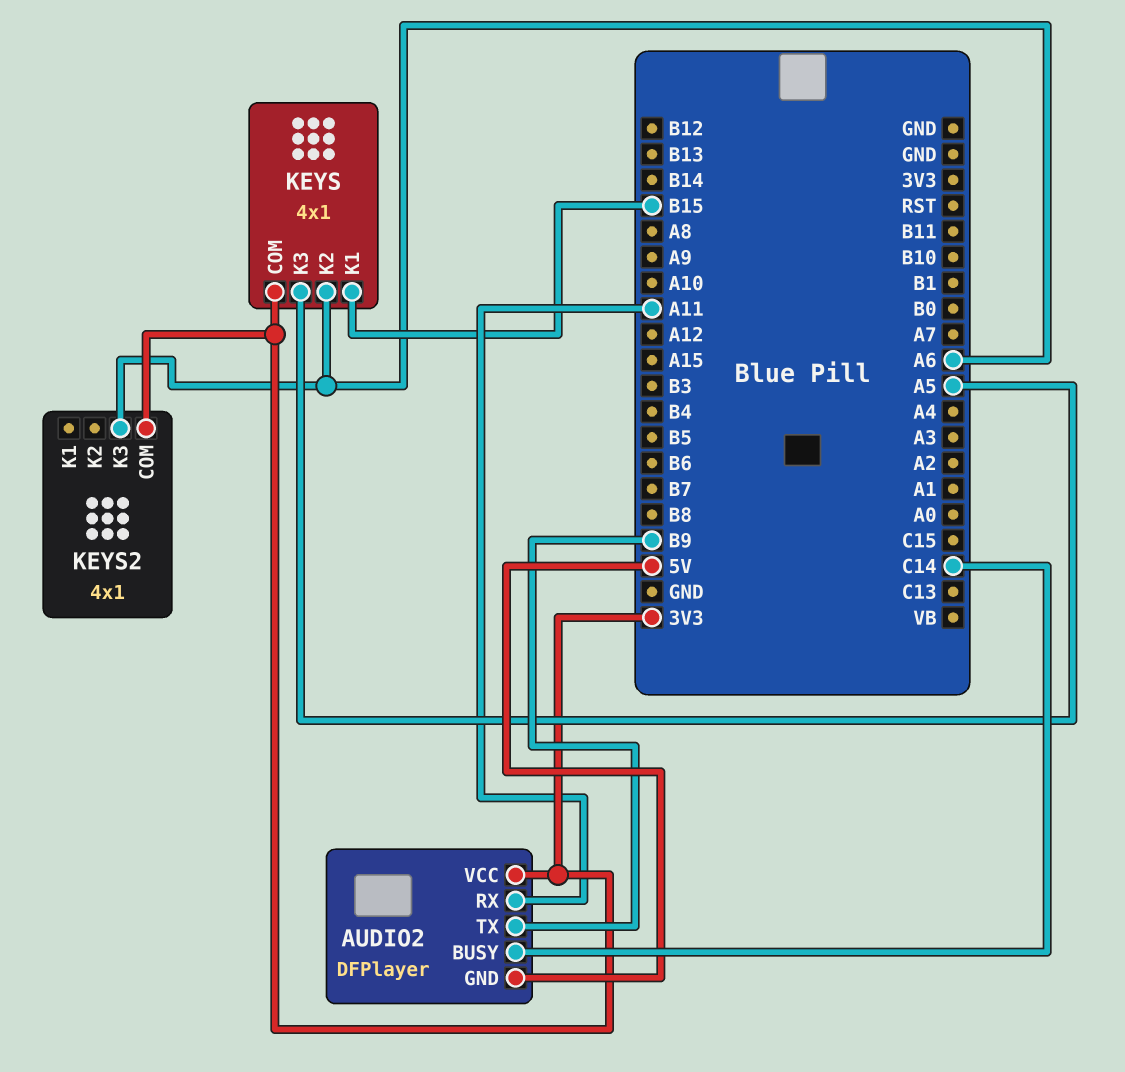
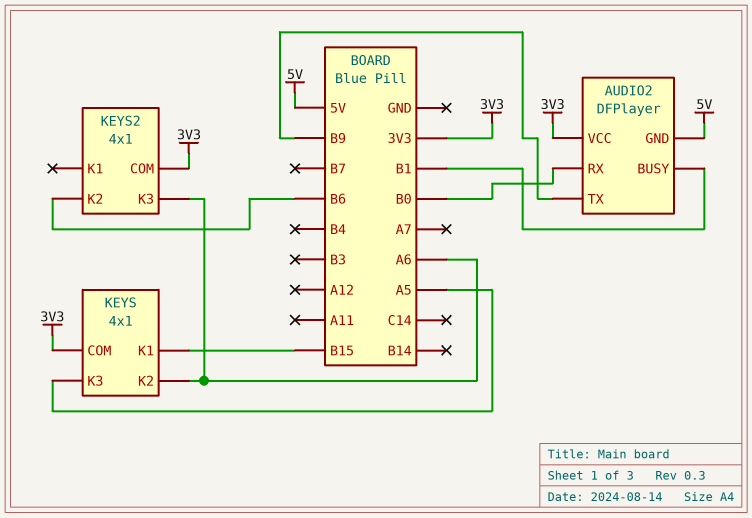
AUDIO2 pin BUSY: C14 -> B1
AUDIO2 pin RX: A11 -> B0
KEYS2 pin K2: none -> B6

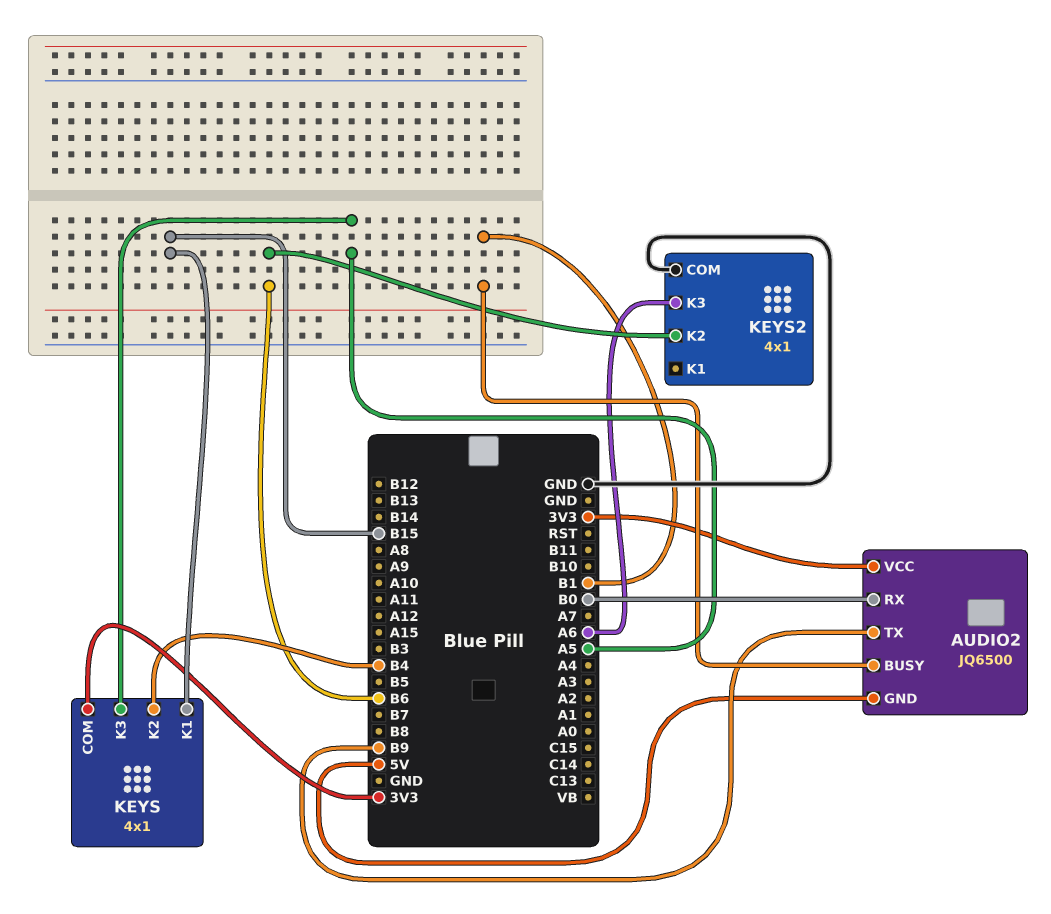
AUDIO2: DFPlayer -> JQ6500
KEYS pin K2: A6 -> B4
KEYS2 pin COM: 3V3 -> GND

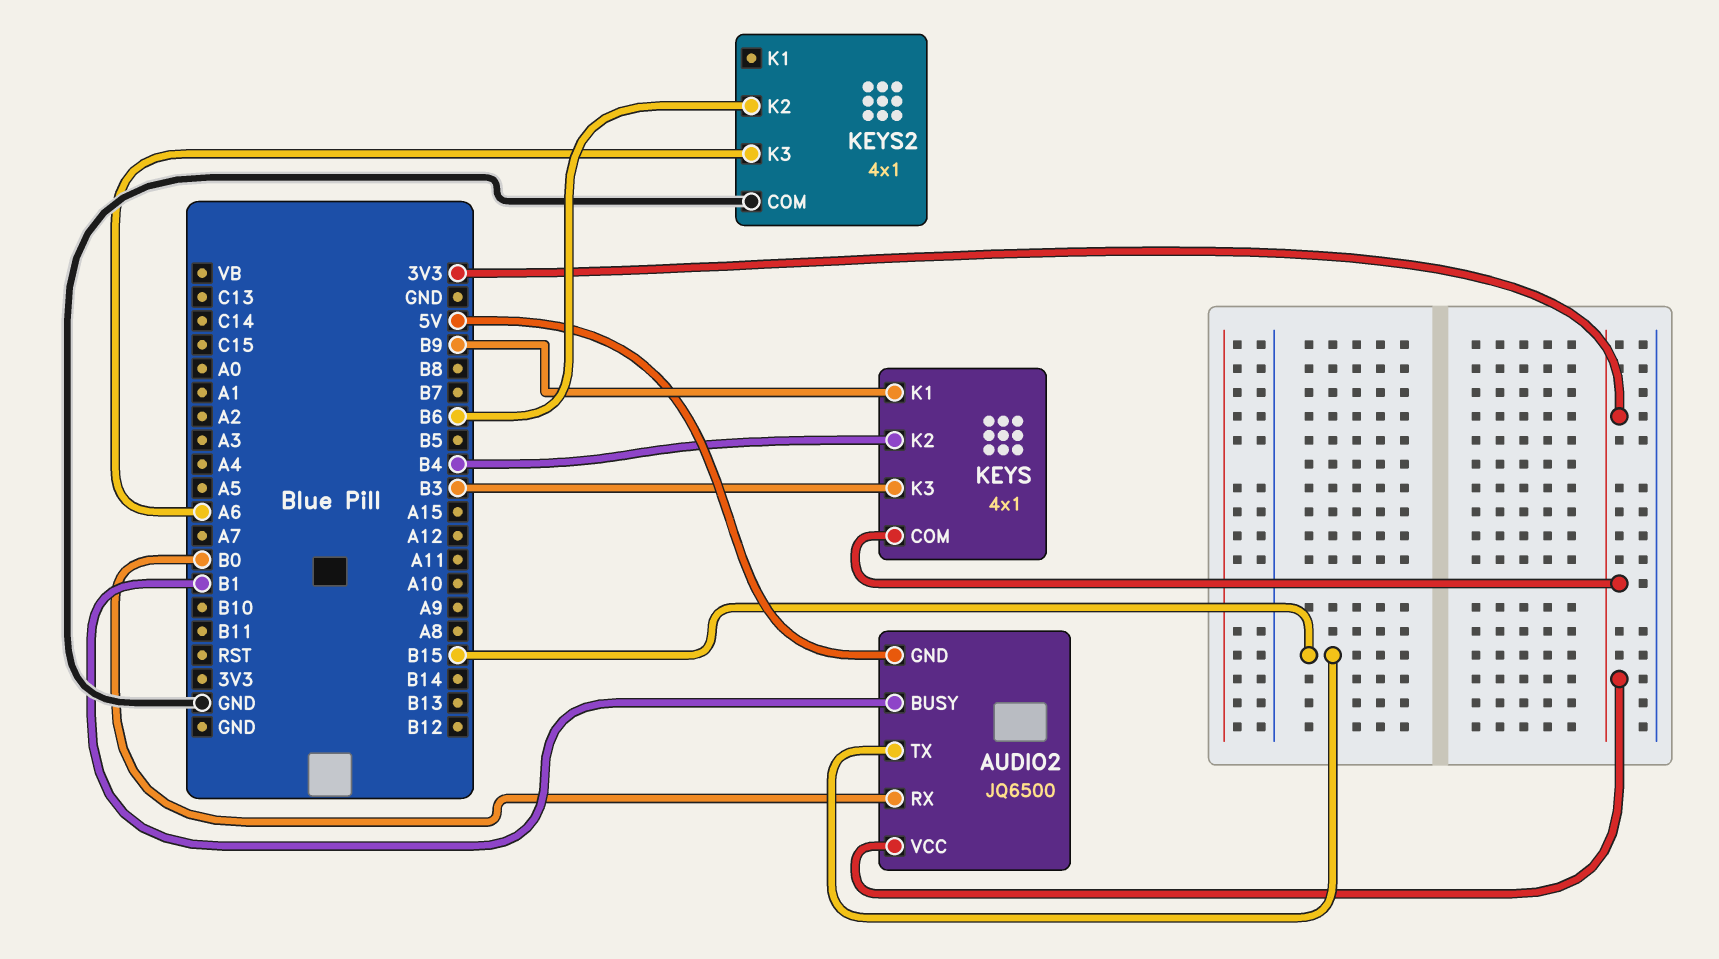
AUDIO2 pin TX: B9 -> B15
KEYS pin K1: B15 -> B9
KEYS pin K3: A5 -> B3

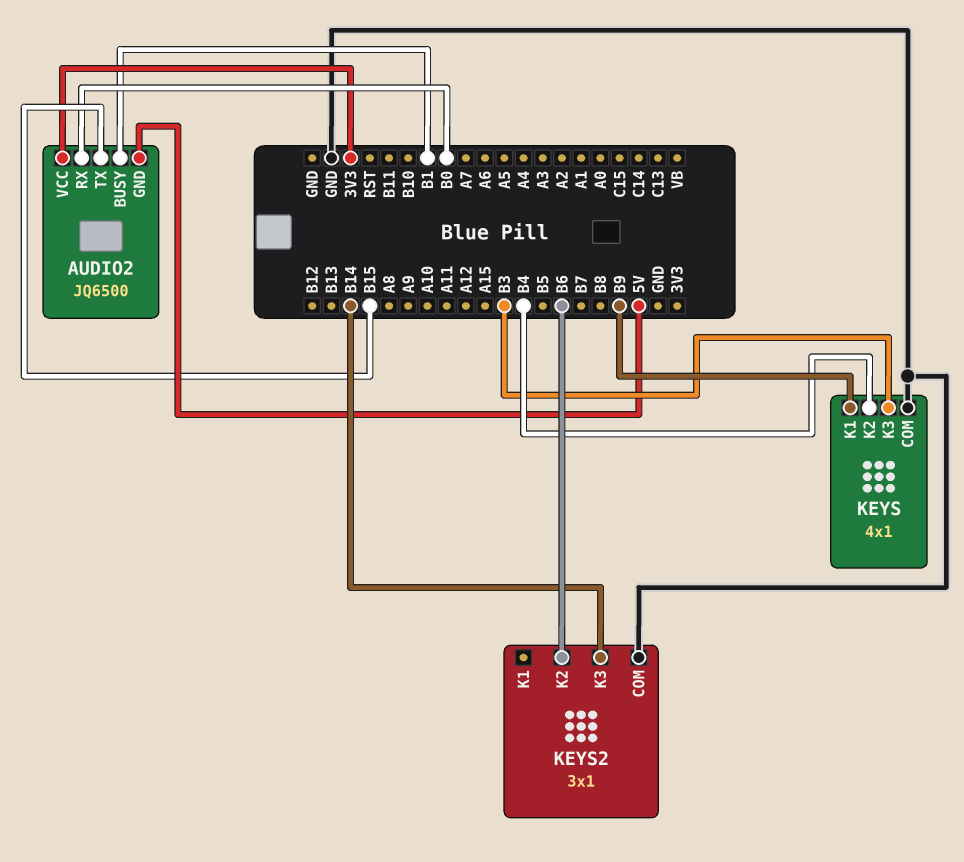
KEYS pin COM: 3V3 -> GND
KEYS2: 4x1 -> 3x1
KEYS2 pin K3: A6 -> B14

